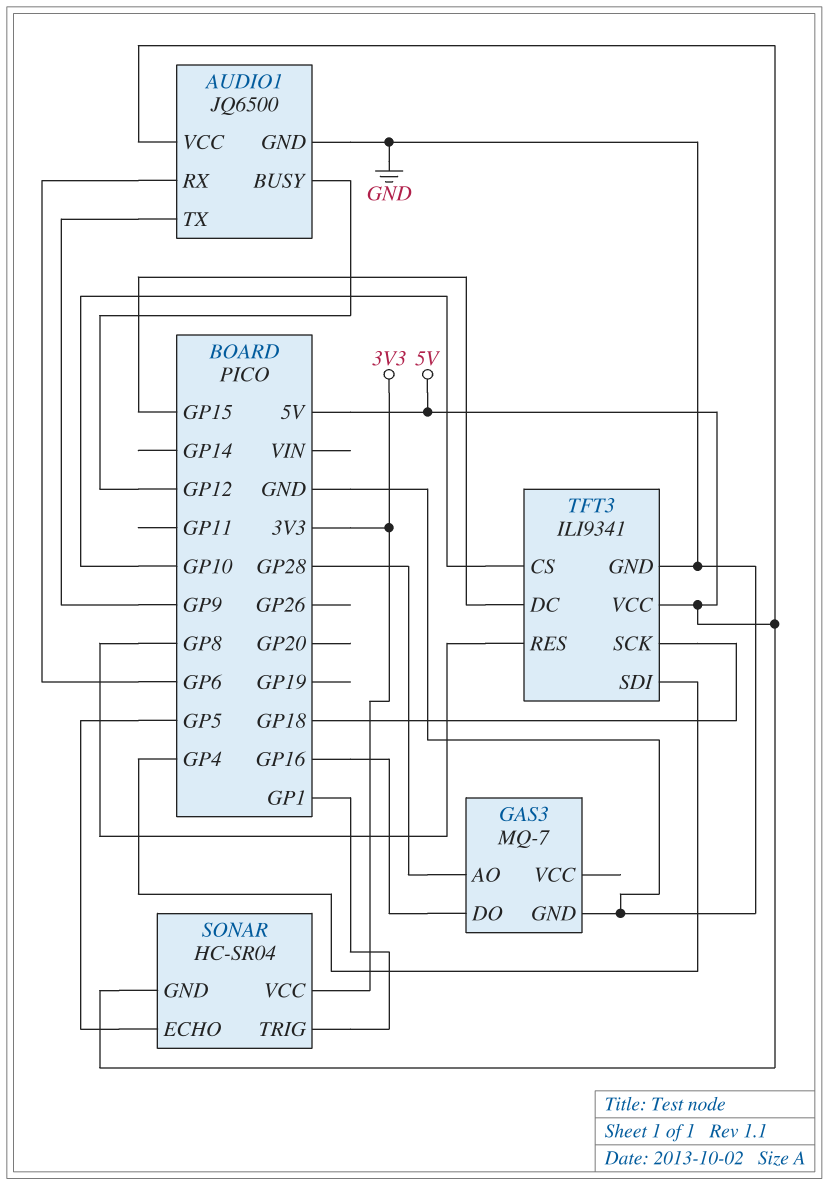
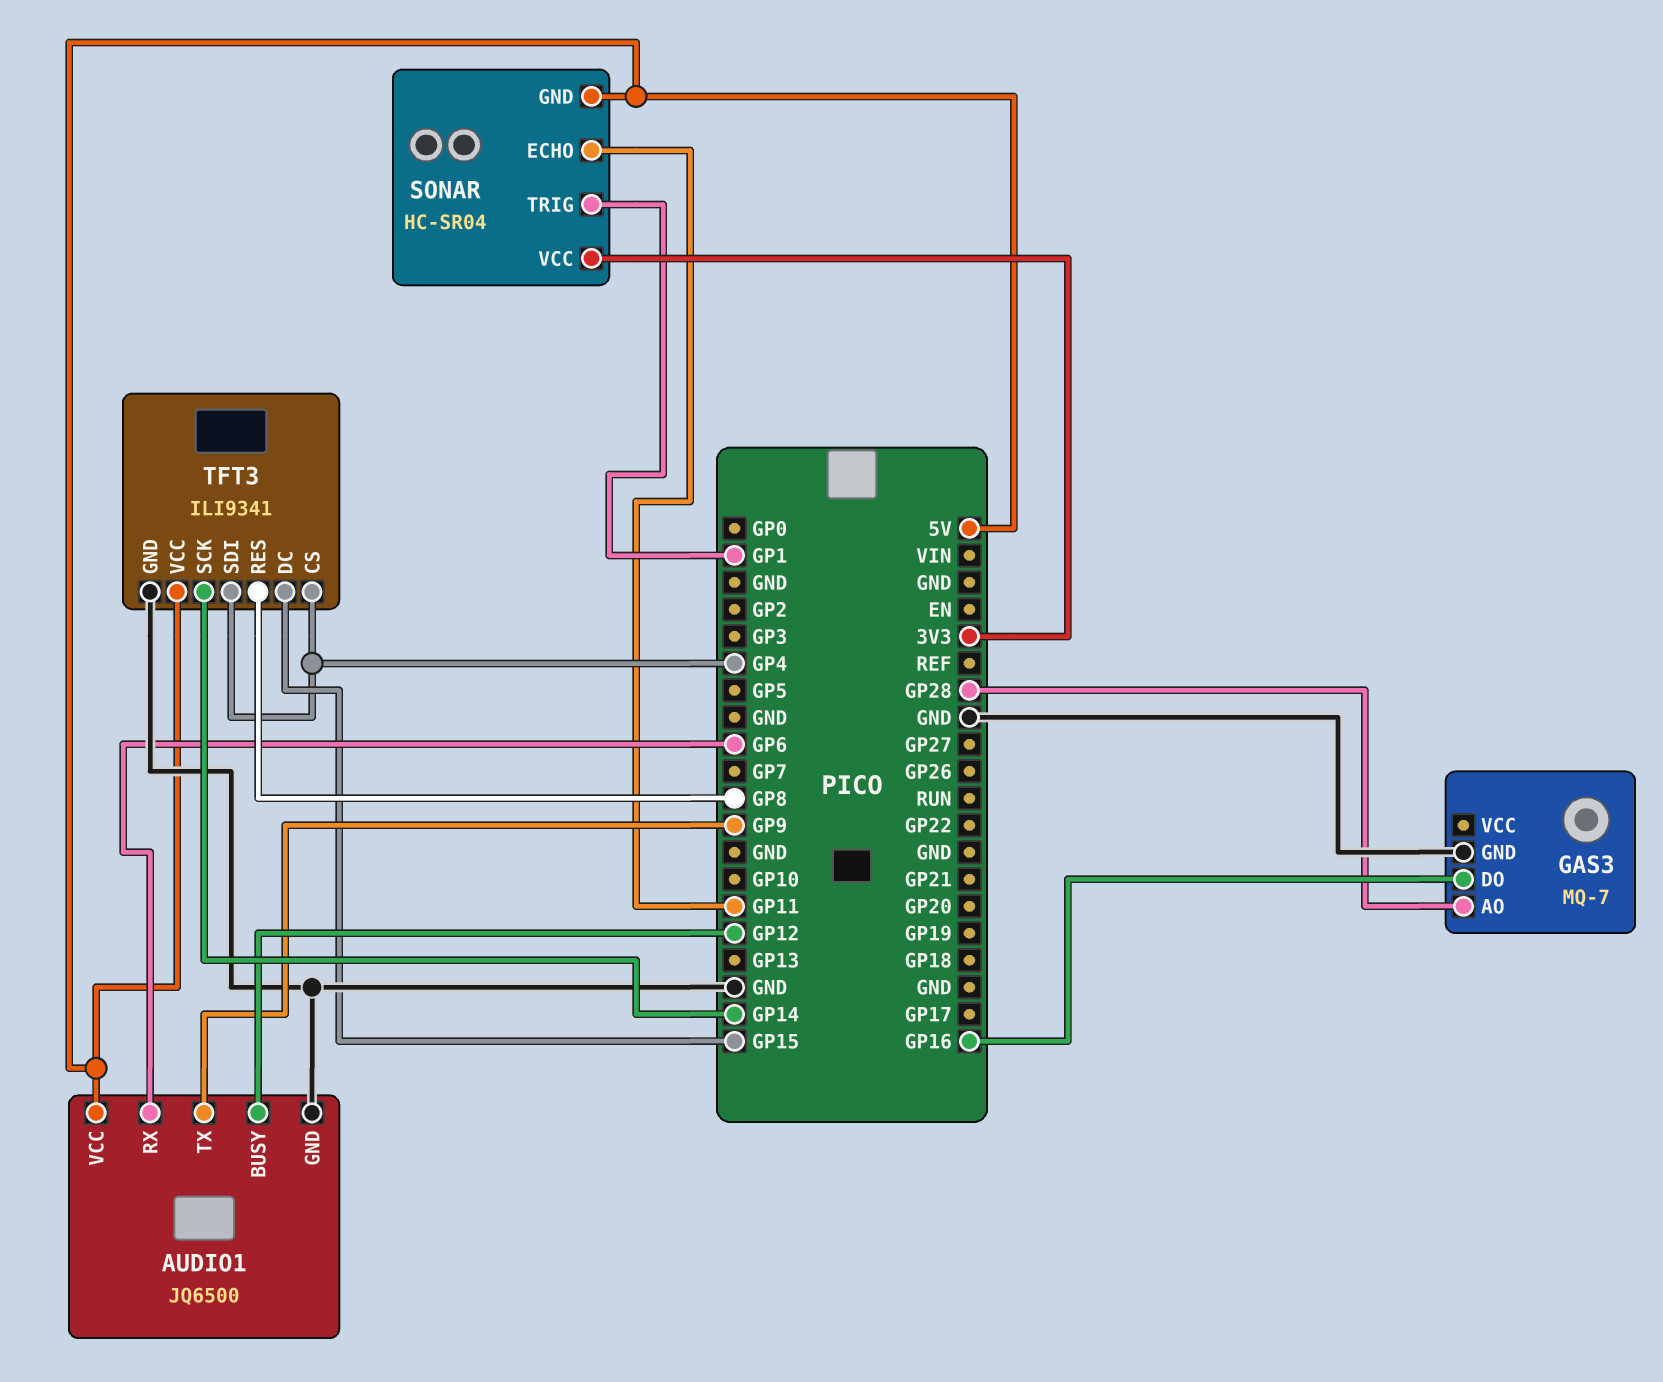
SONAR pin ECHO: GP5 -> GP11
TFT3 pin CS: GP10 -> GP4
TFT3 pin SCK: GP18 -> GP14

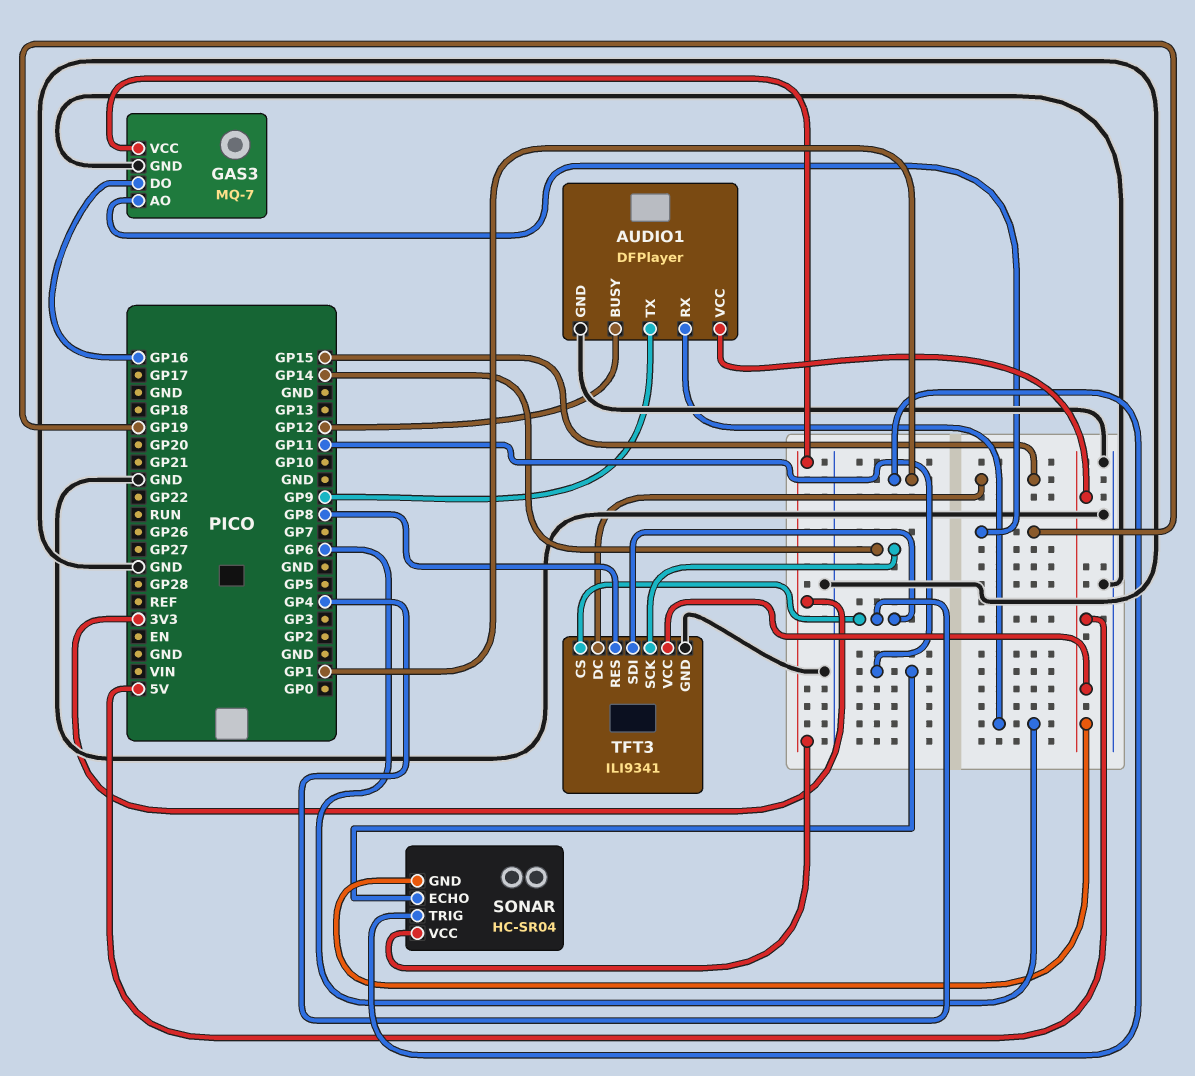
AUDIO1: JQ6500 -> DFPlayer
GAS3 pin AO: GP28 -> GP19
GAS3 pin VCC: none -> 3V3

